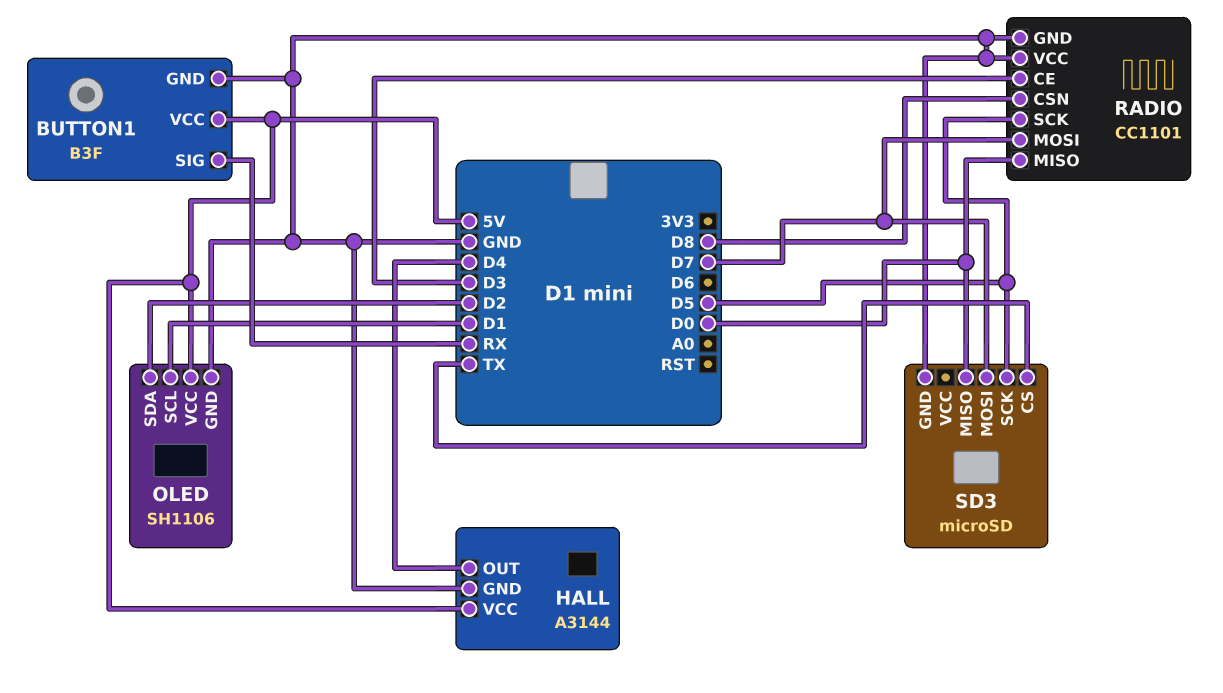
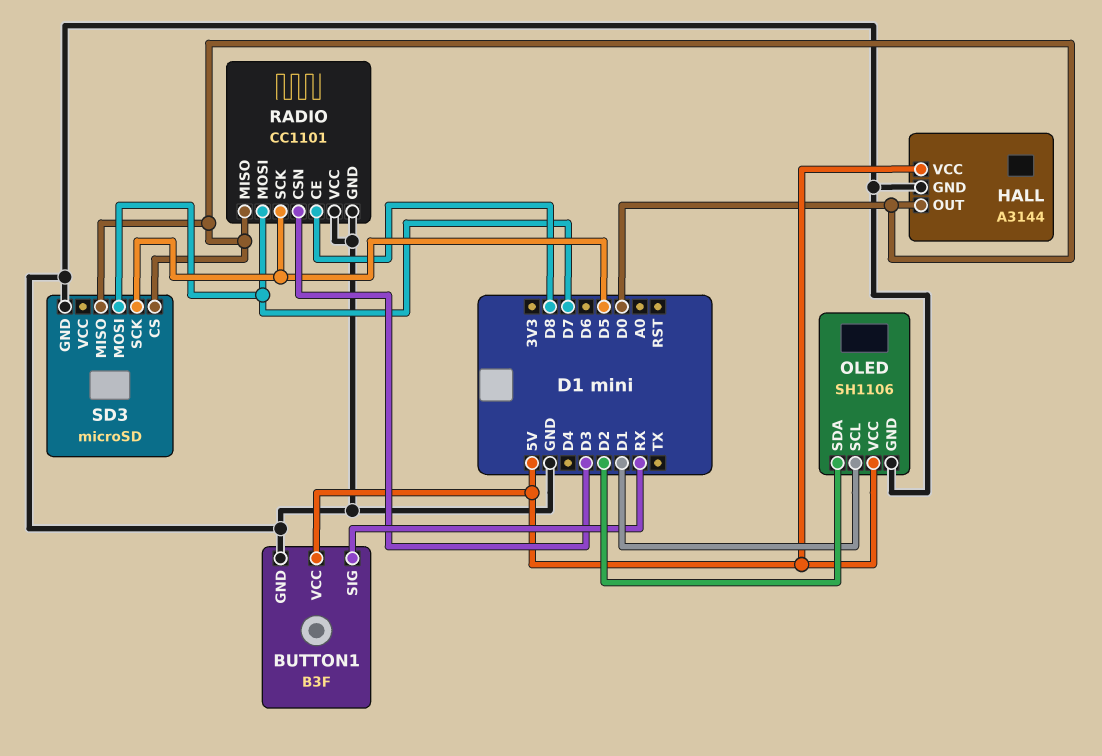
HALL pin OUT: D4 -> D0
RADIO pin CE: D3 -> D8
RADIO pin CSN: D8 -> D3
SD3 pin CS: TX -> D0

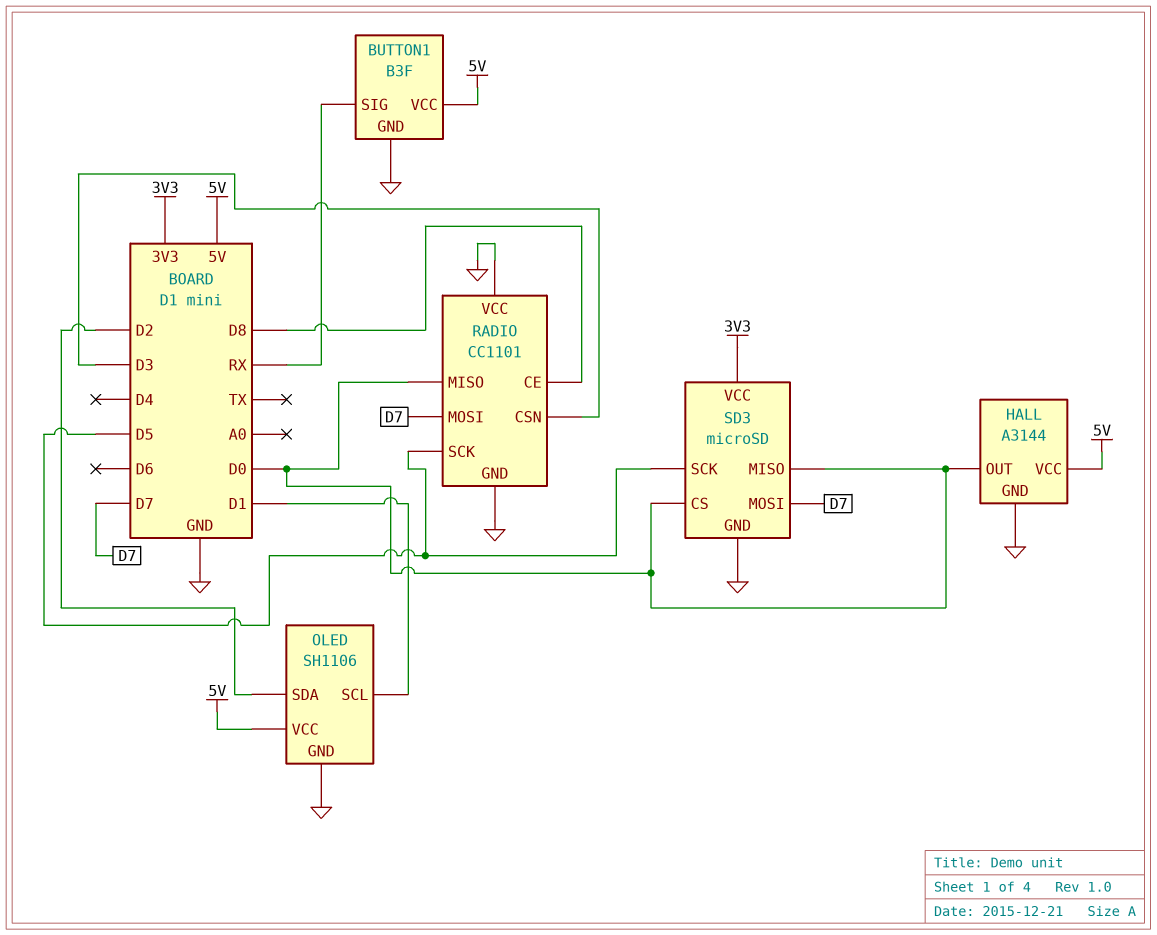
SD3 pin VCC: none -> 3V3

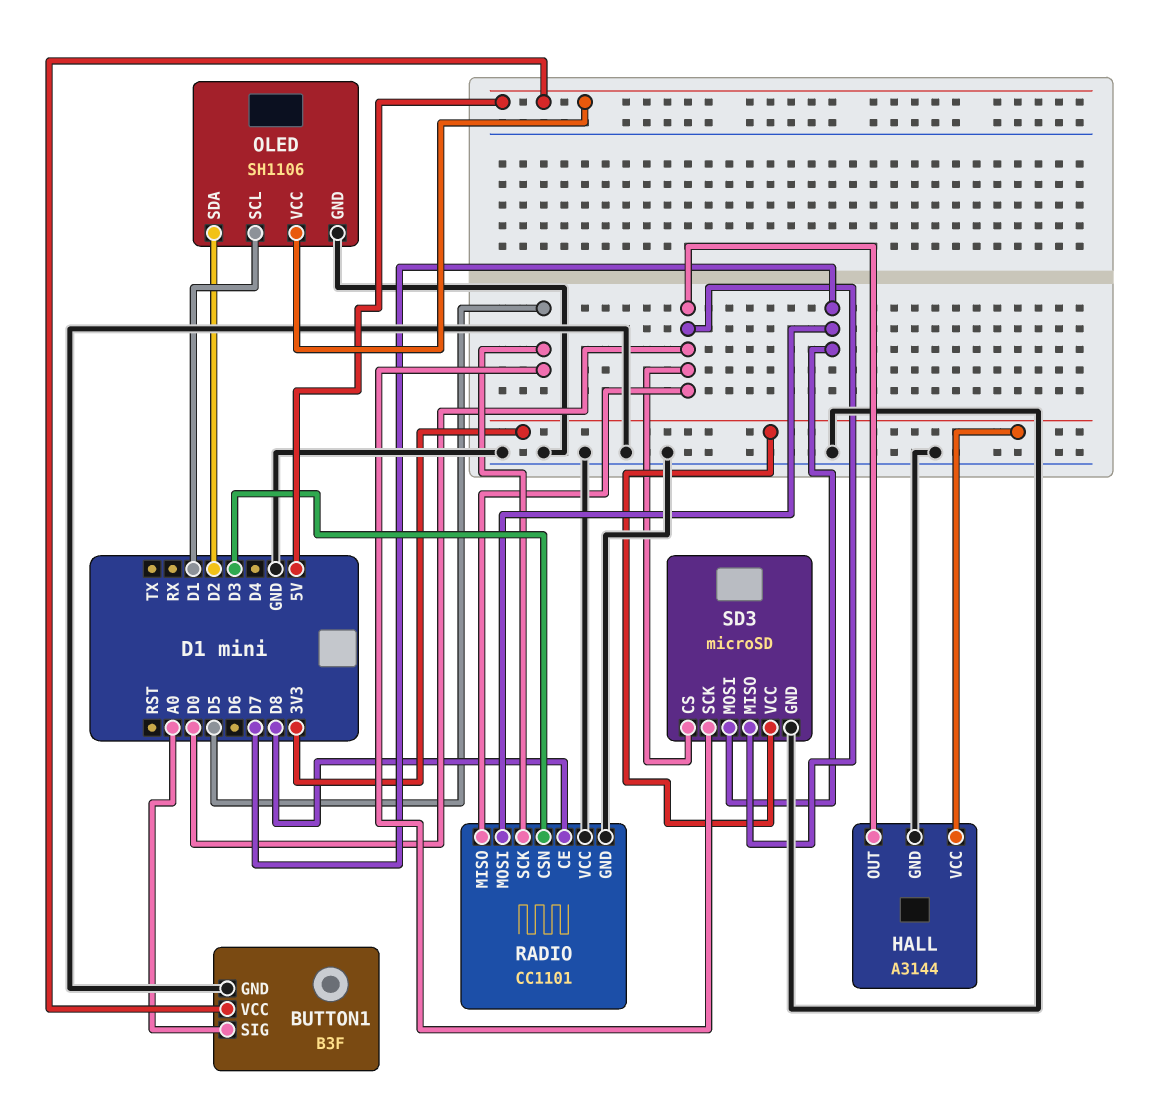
BUTTON1 pin SIG: RX -> A0
HALL pin VCC: 5V -> 3V3

